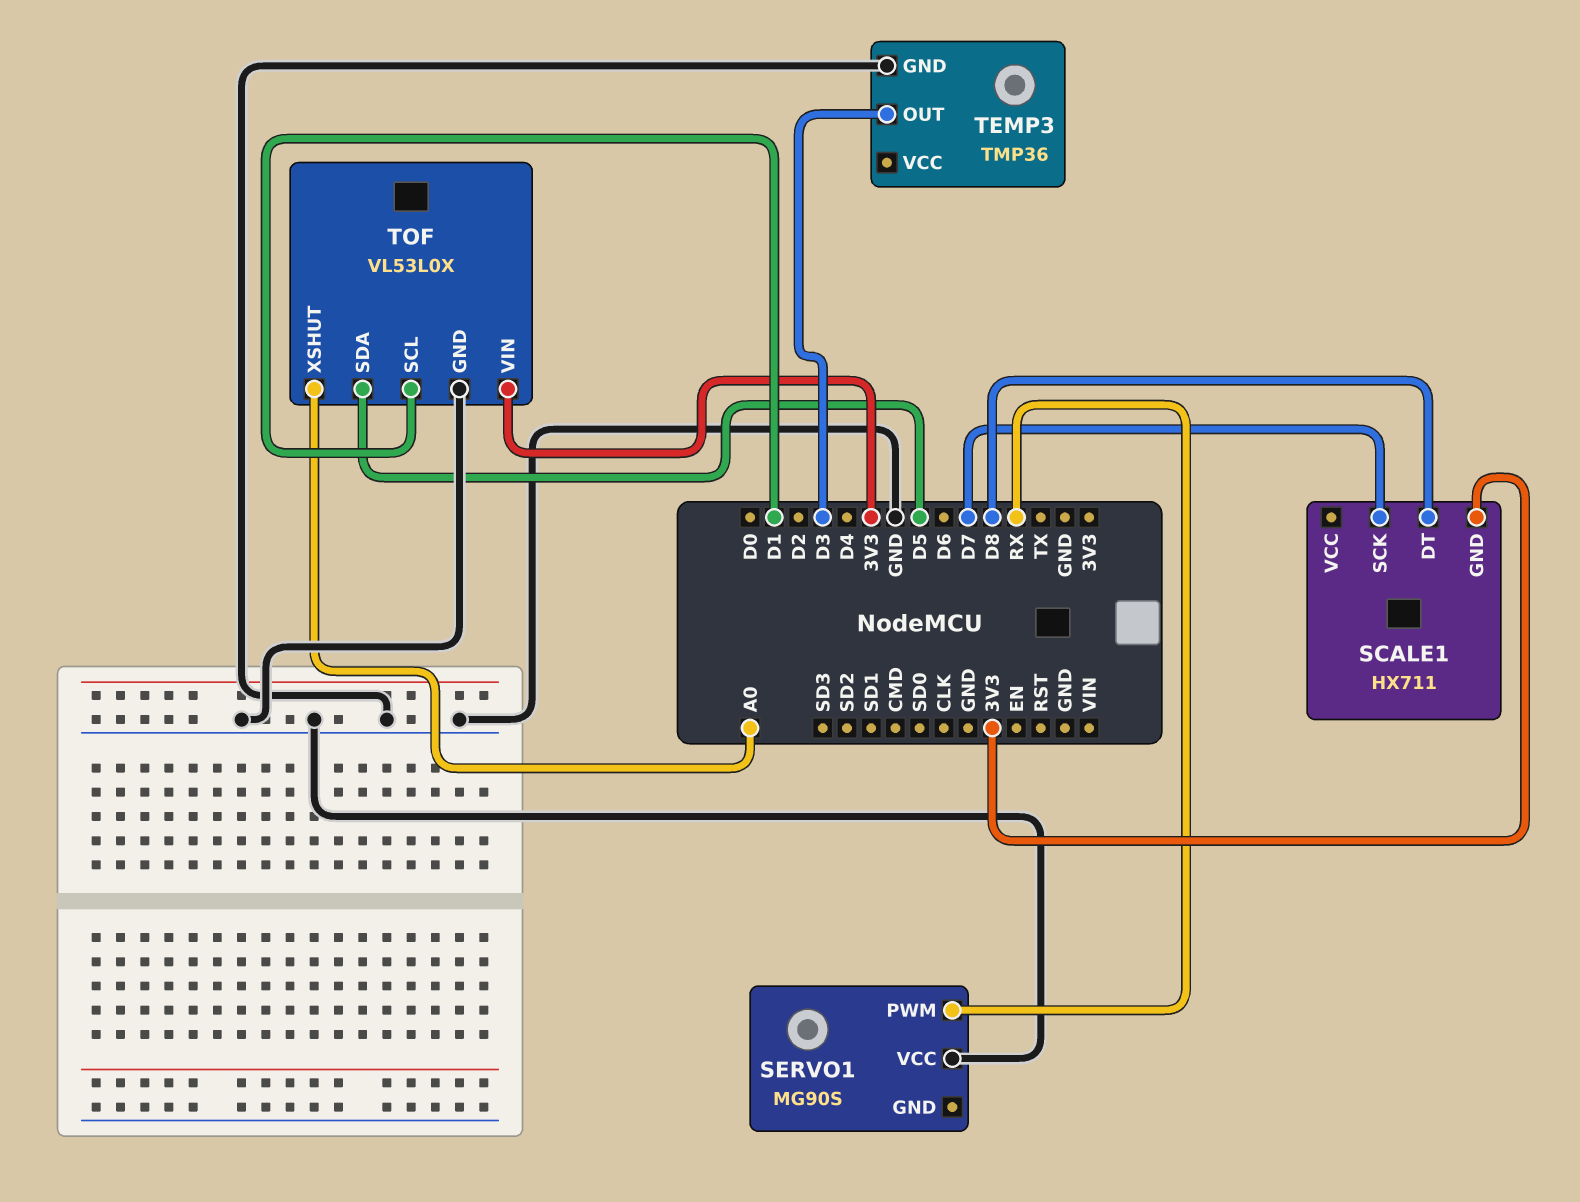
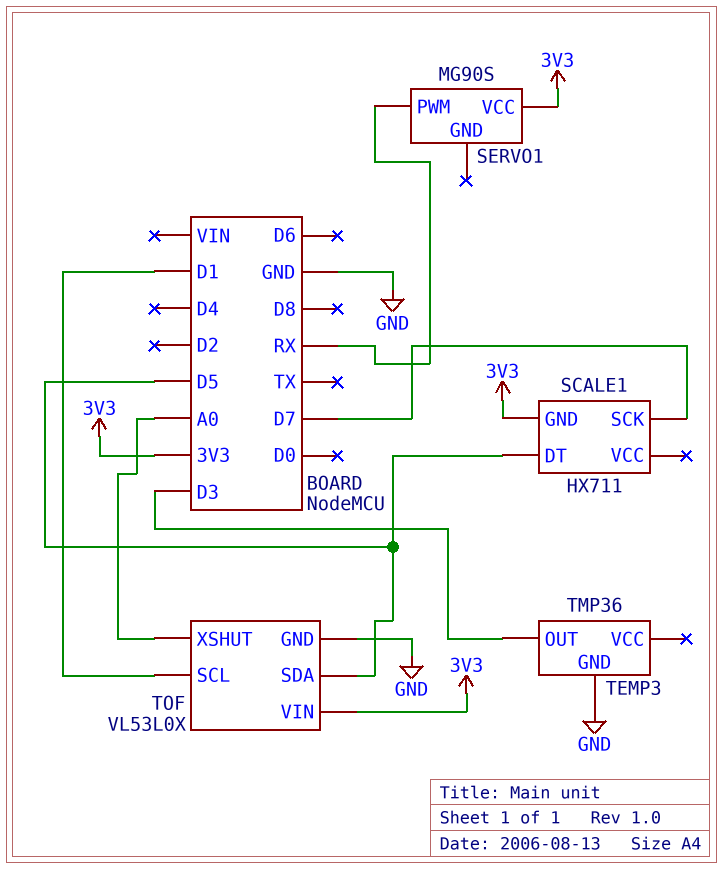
SCALE1 pin DT: D8 -> D5
SERVO1 pin VCC: GND -> 3V3

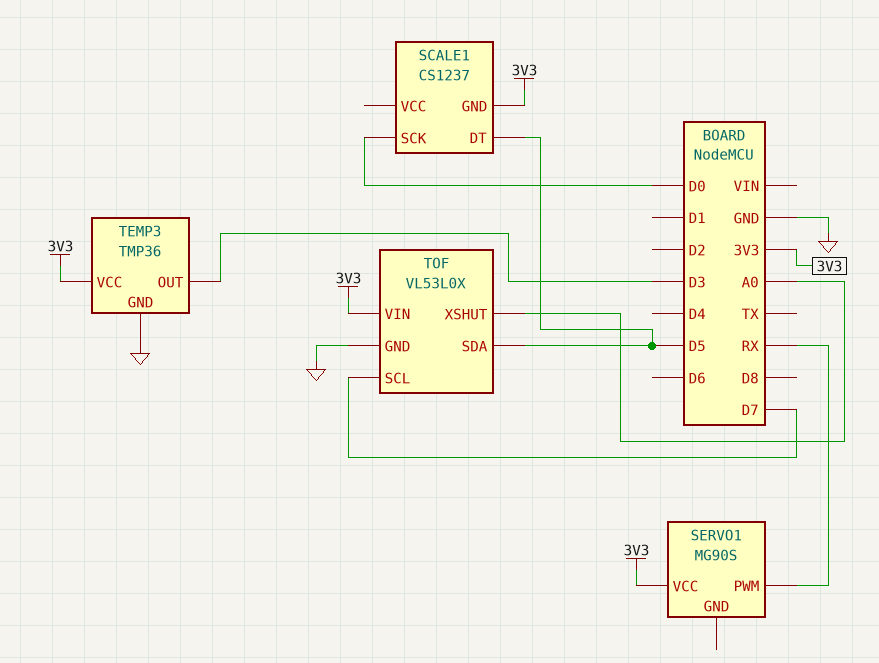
SCALE1: HX711 -> CS1237
SCALE1 pin SCK: D7 -> D0
TEMP3 pin VCC: none -> 3V3
TOF pin SCL: D1 -> D7

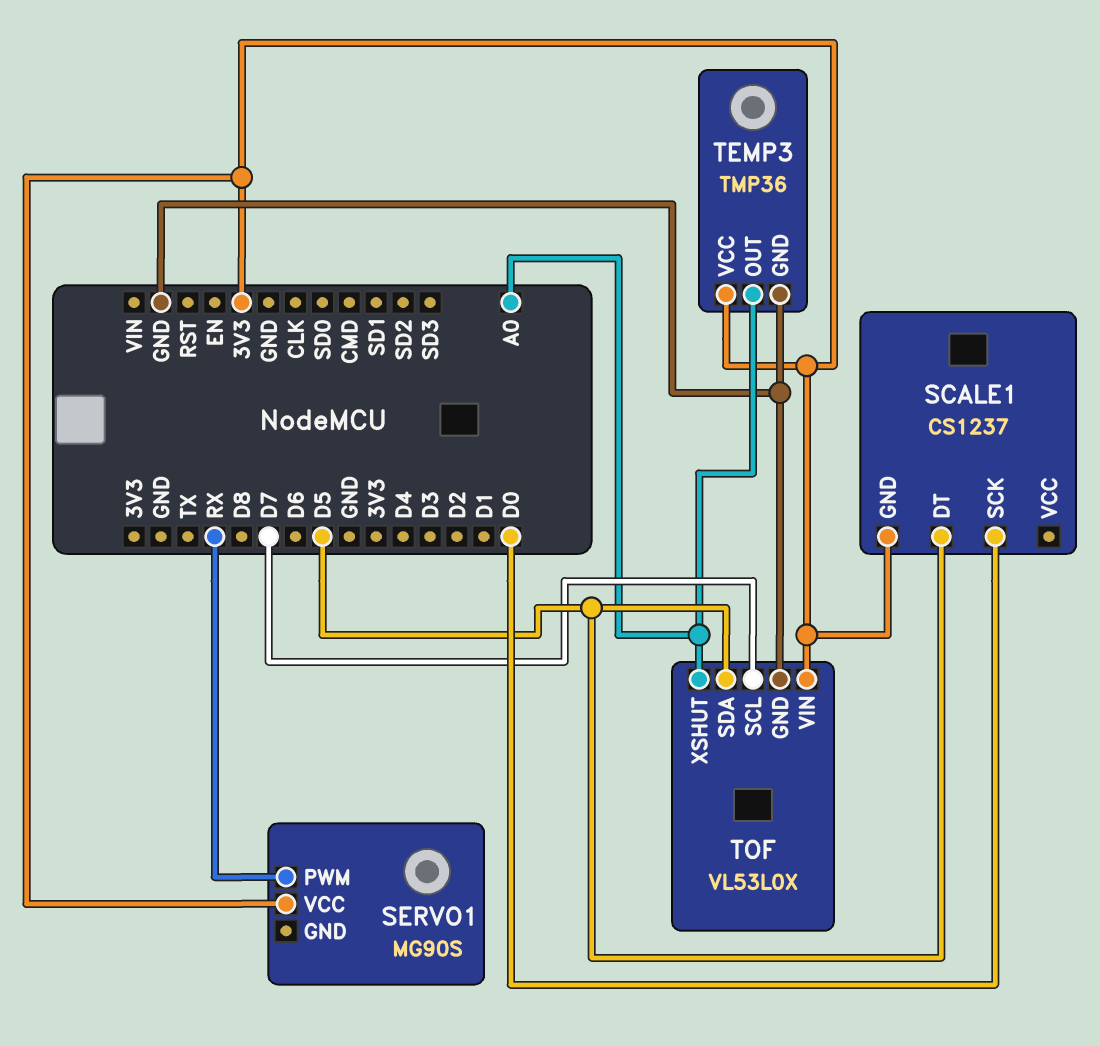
TEMP3 pin OUT: D3 -> A0

